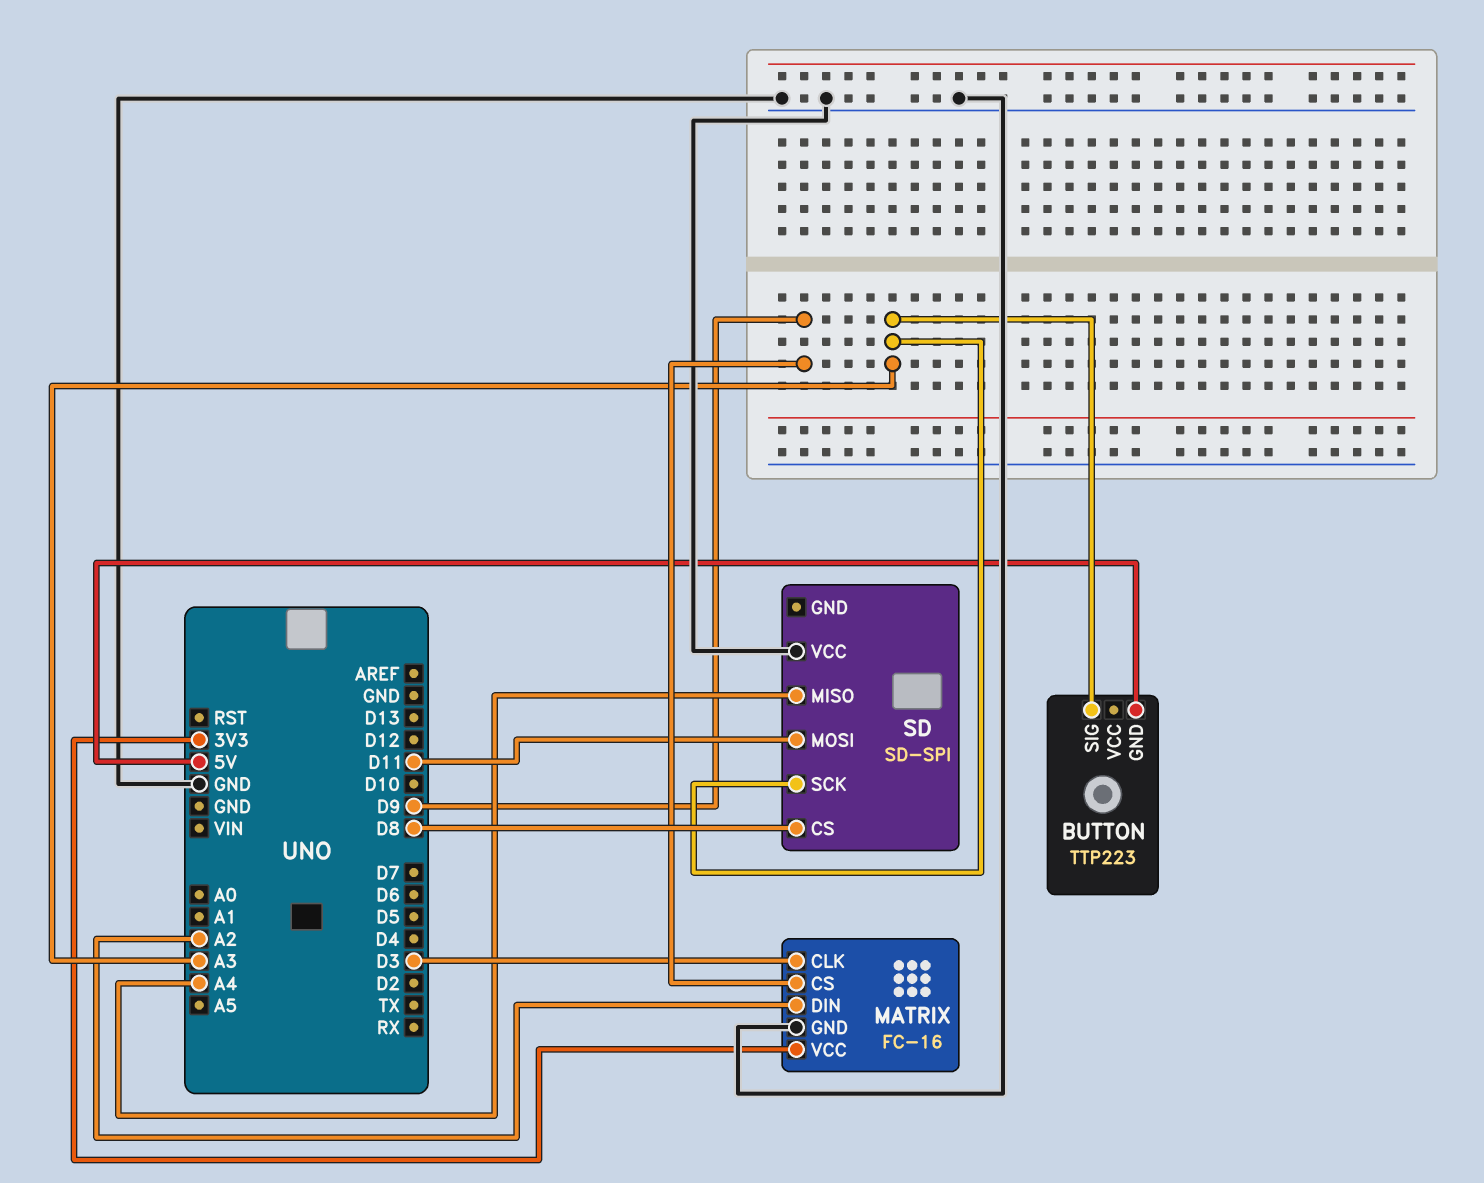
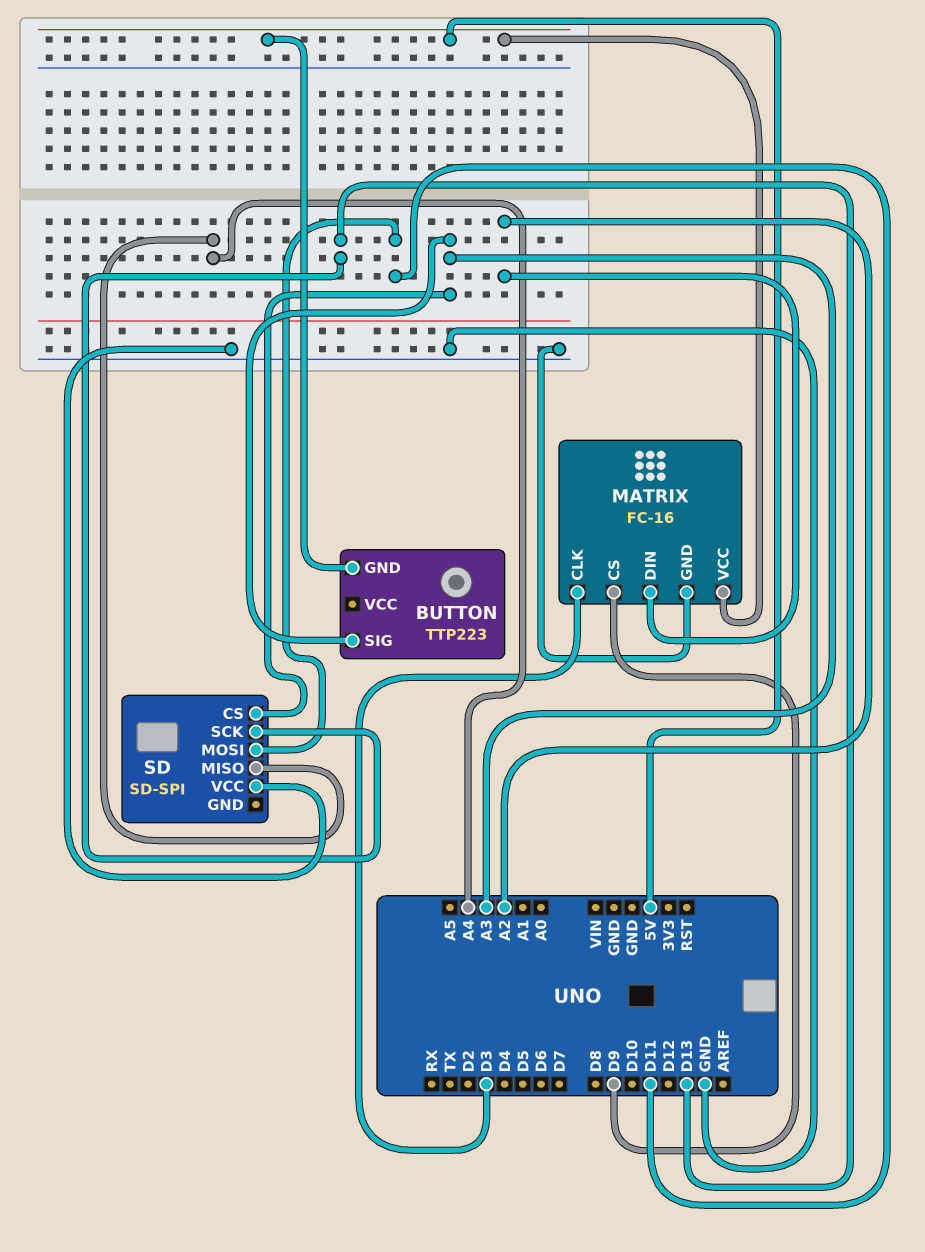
MATRIX pin VCC: 3V3 -> 5V
SD pin CS: D8 -> A3
SD pin SCK: A3 -> D13

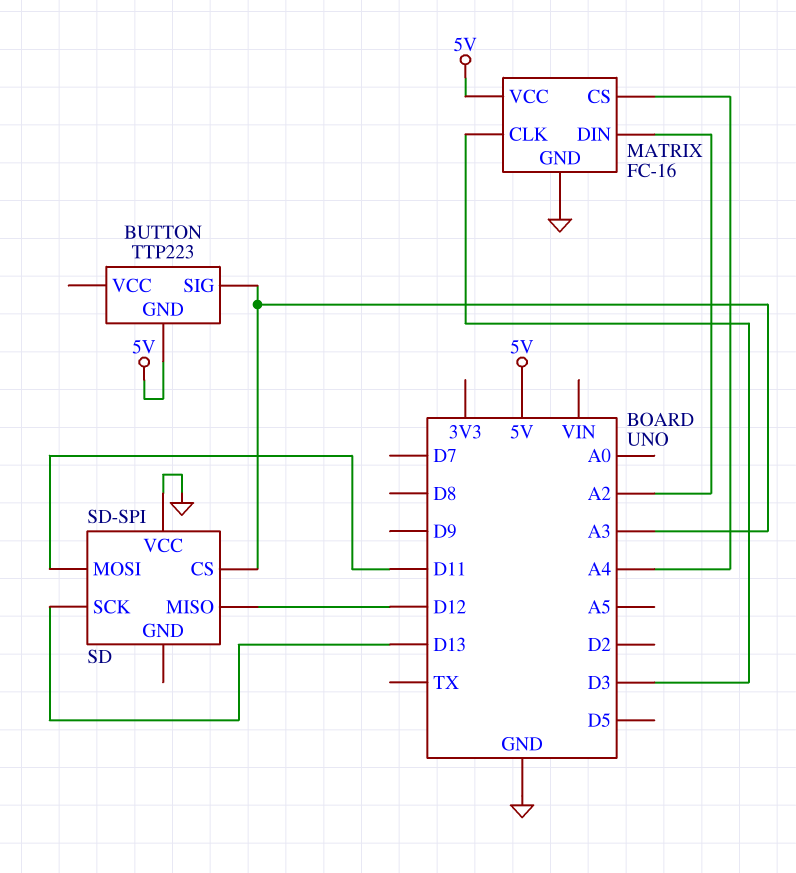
MATRIX pin CS: D9 -> A4
SD pin MISO: A4 -> D12

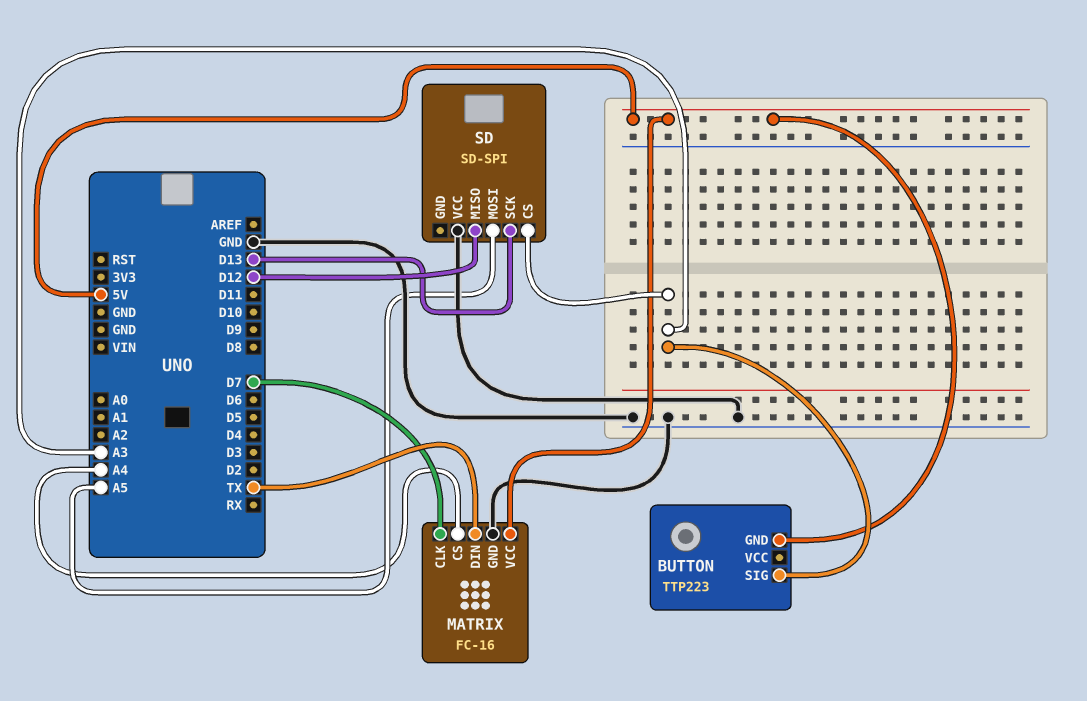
MATRIX pin CLK: D3 -> D7
MATRIX pin DIN: A2 -> TX
SD pin MOSI: D11 -> A5

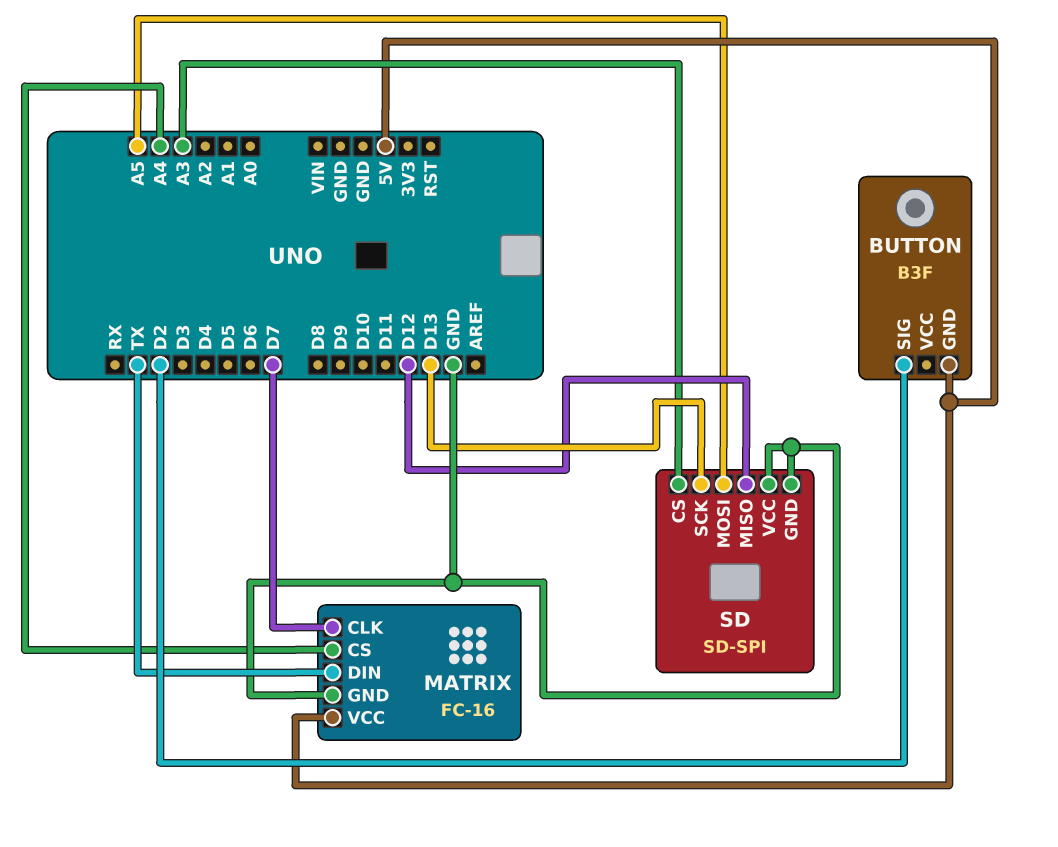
BUTTON: TTP223 -> B3F
BUTTON pin SIG: A3 -> D2
SD pin GND: none -> GND

